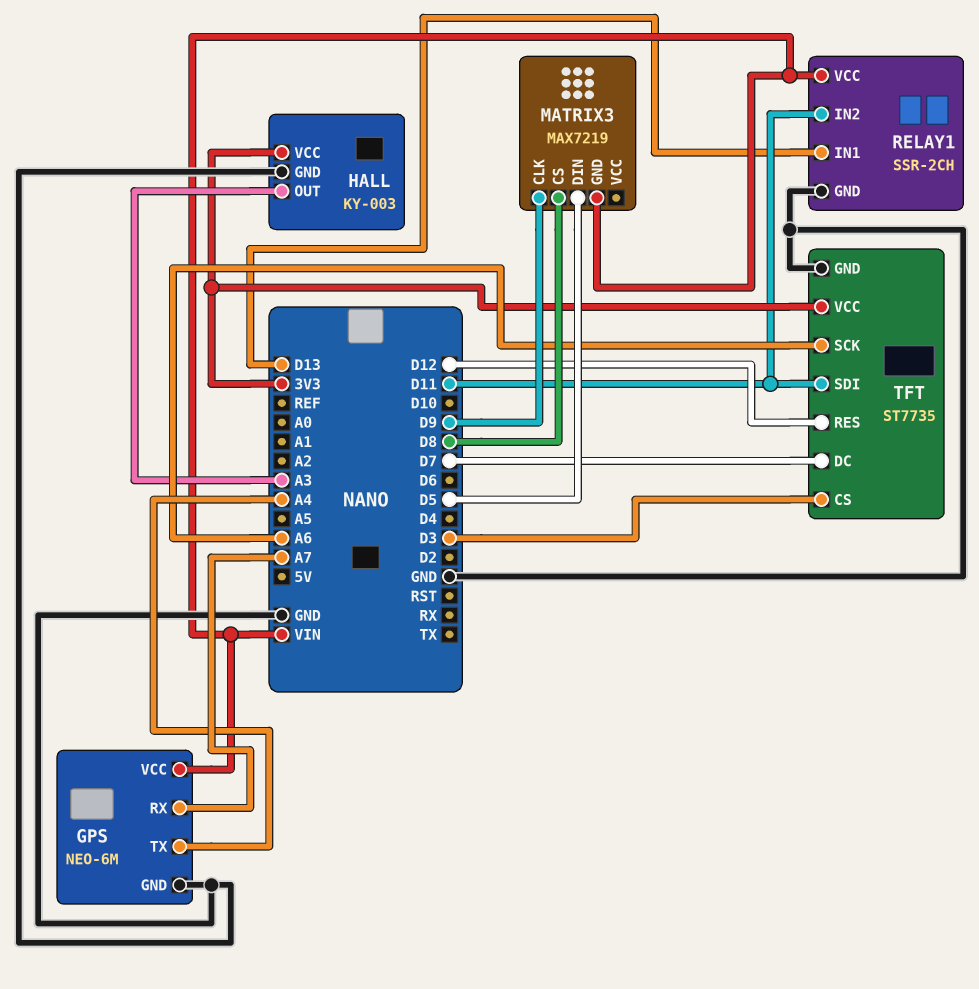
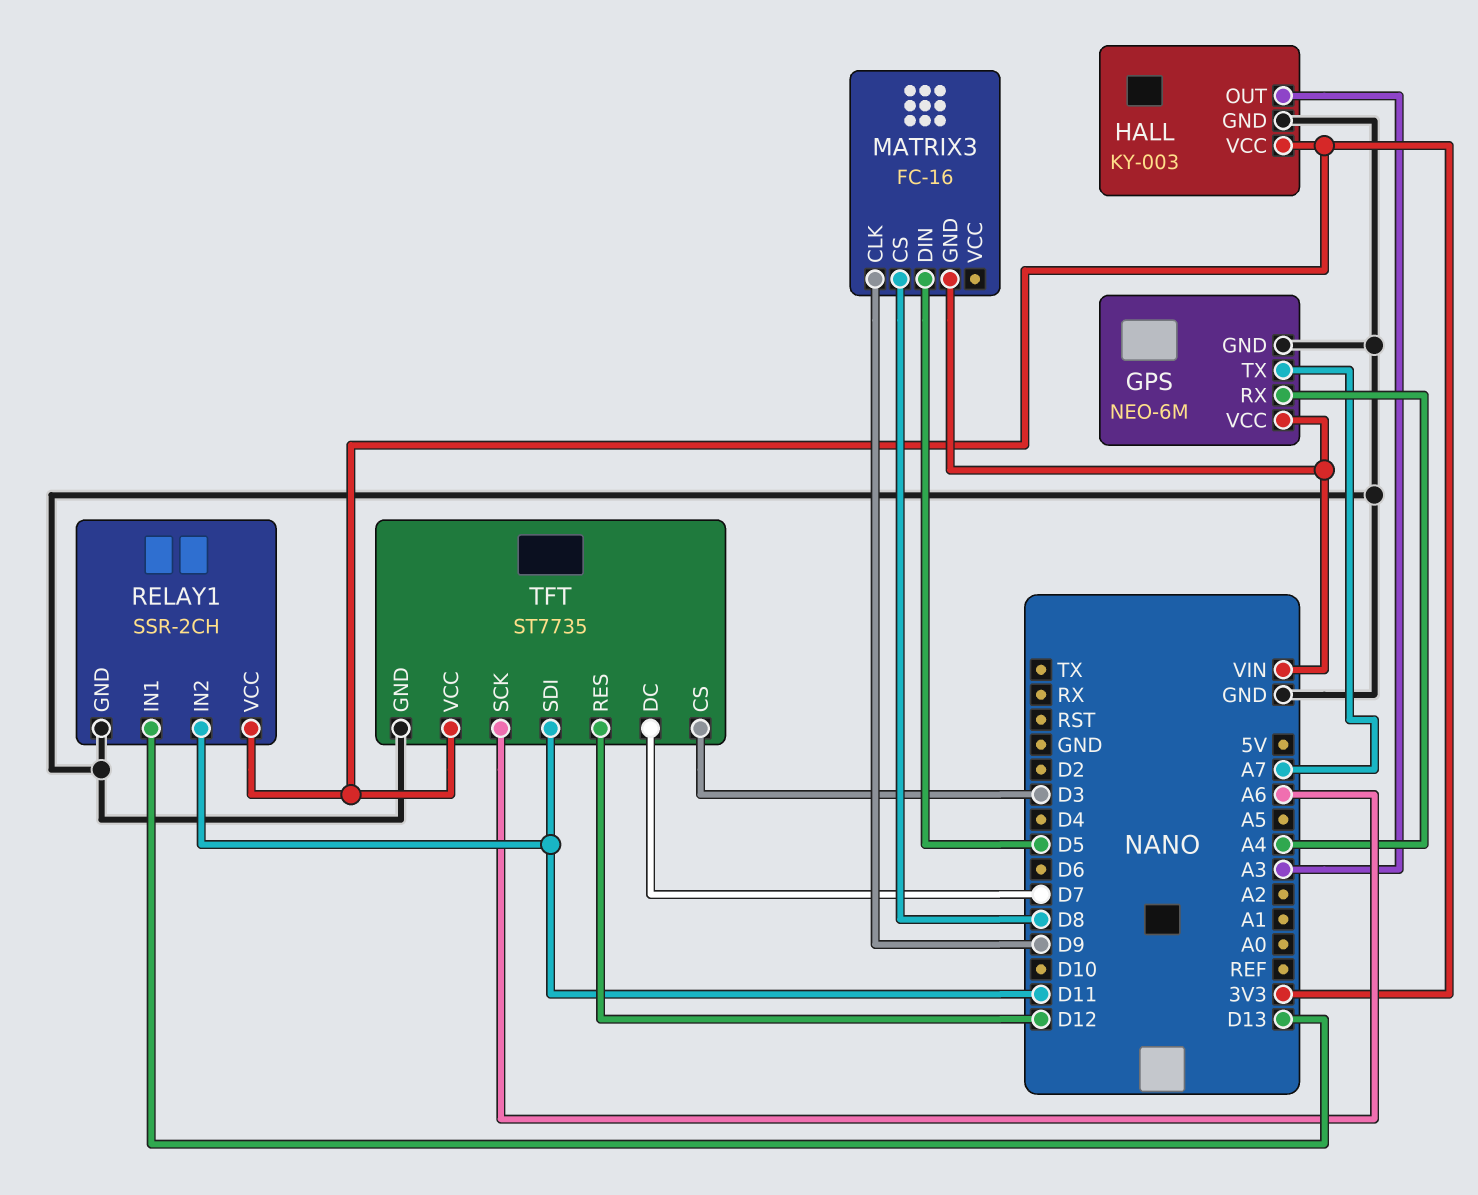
GPS pin RX: A7 -> A4
GPS pin TX: A4 -> A7
MATRIX3: MAX7219 -> FC-16
RELAY1 pin VCC: VIN -> 3V3

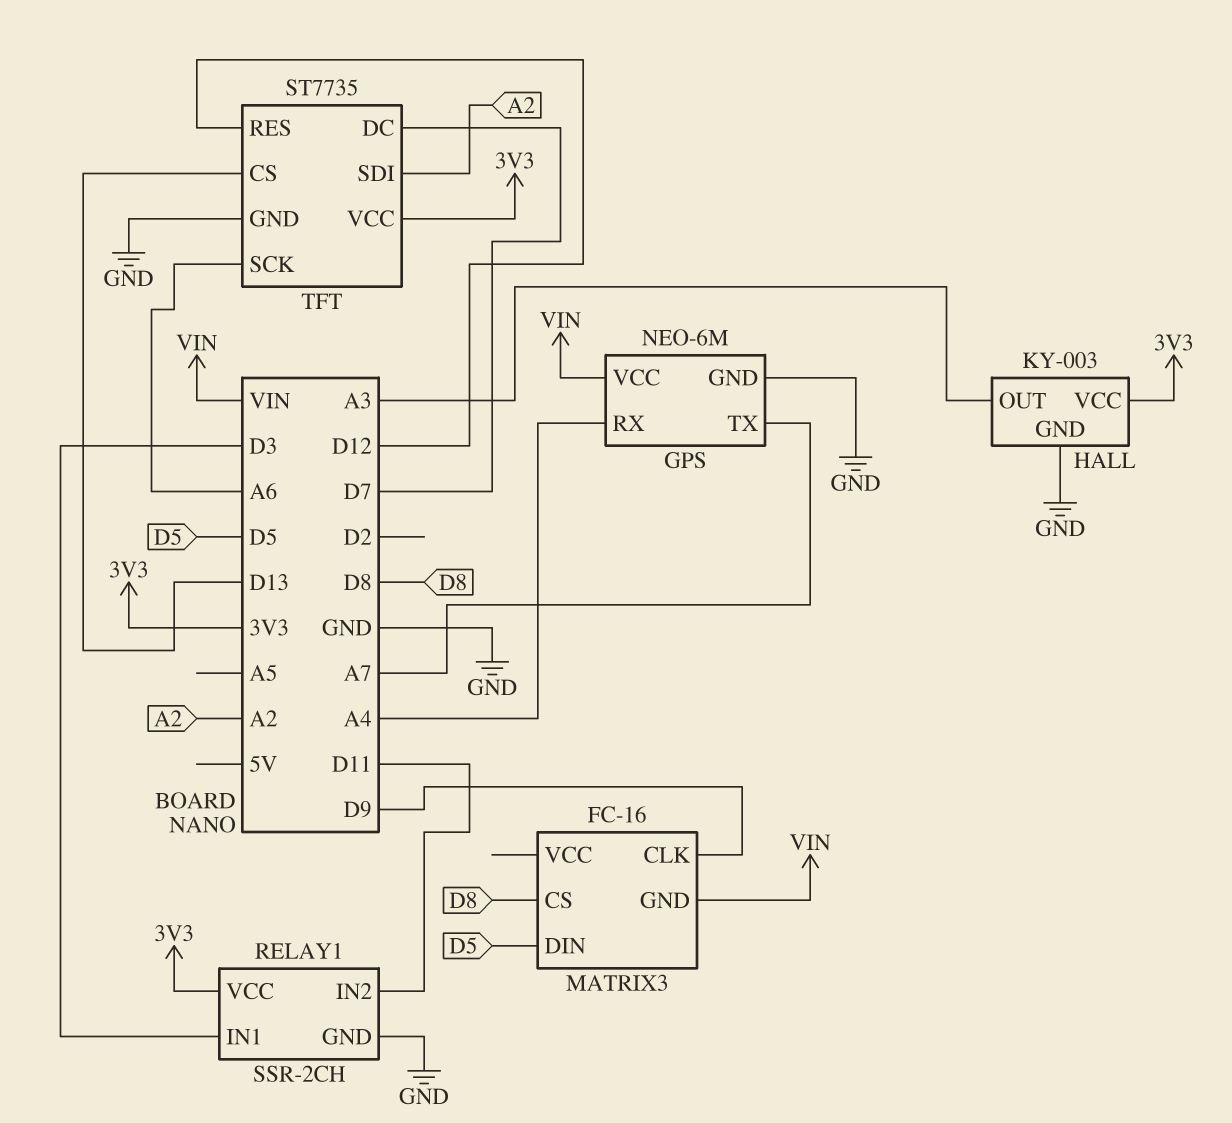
RELAY1 pin IN1: D13 -> D3
TFT pin CS: D3 -> D13
TFT pin SDI: D11 -> A2

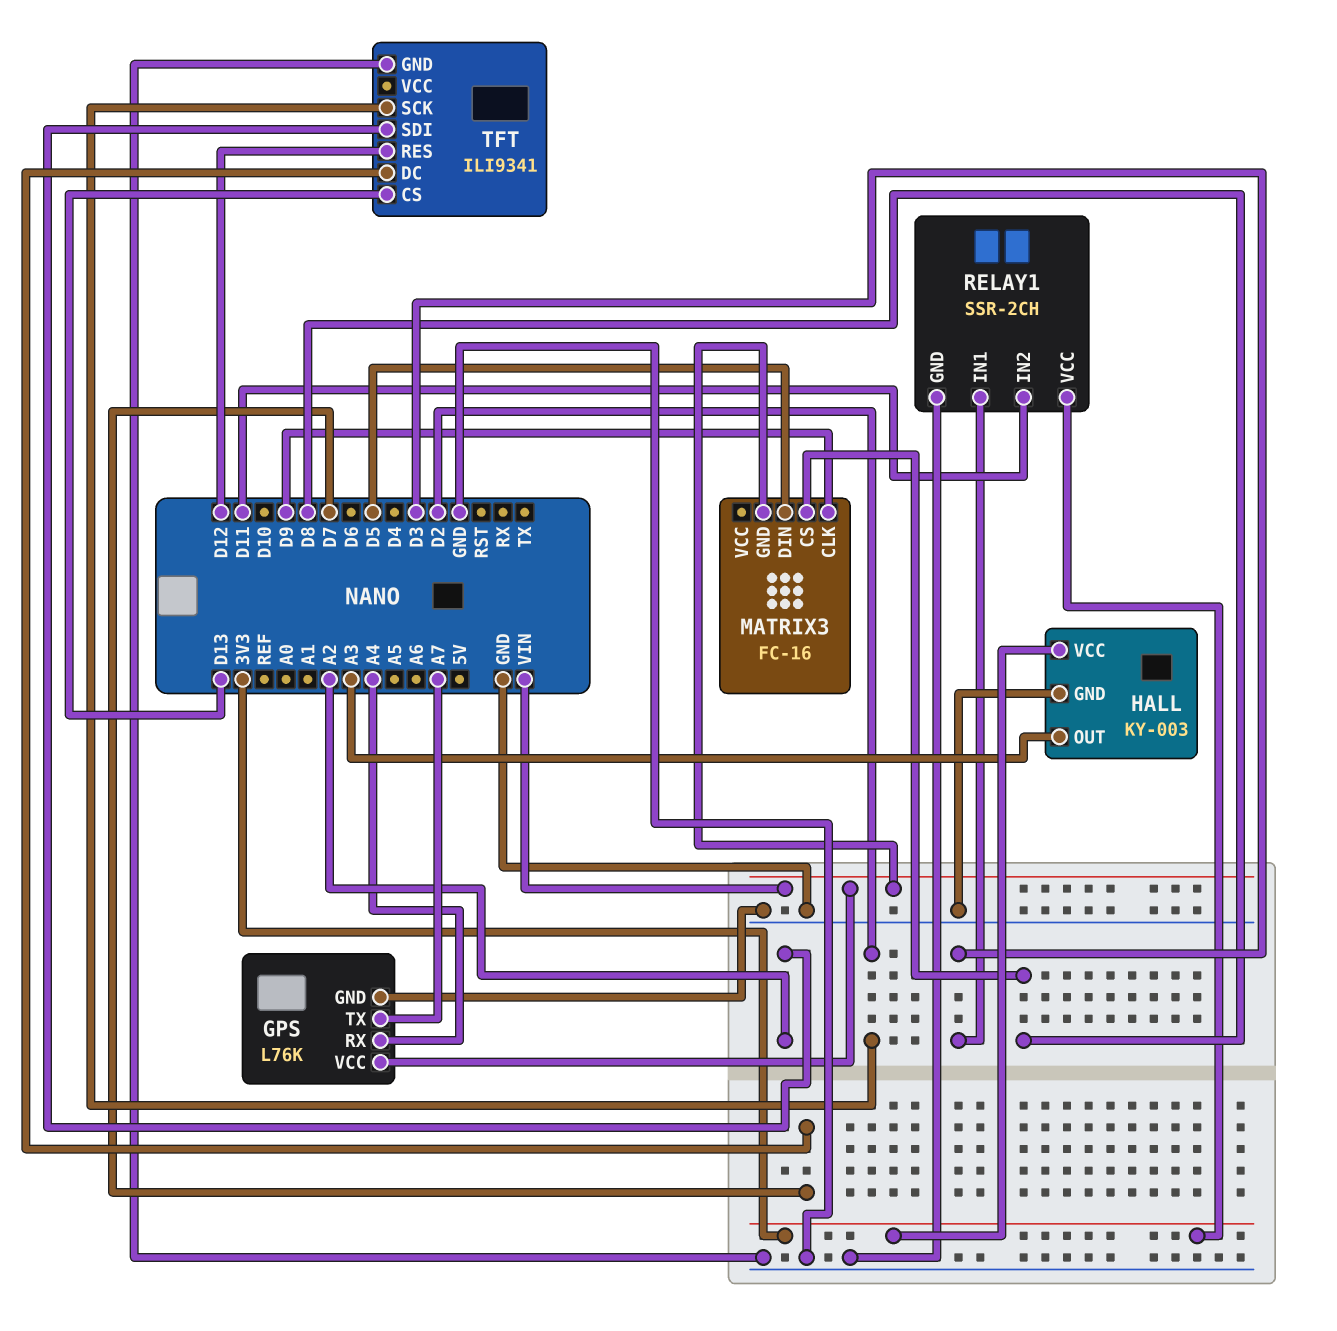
GPS: NEO-6M -> L76K
TFT: ST7735 -> ILI9341
TFT pin SCK: A6 -> D2
TFT pin VCC: 3V3 -> none

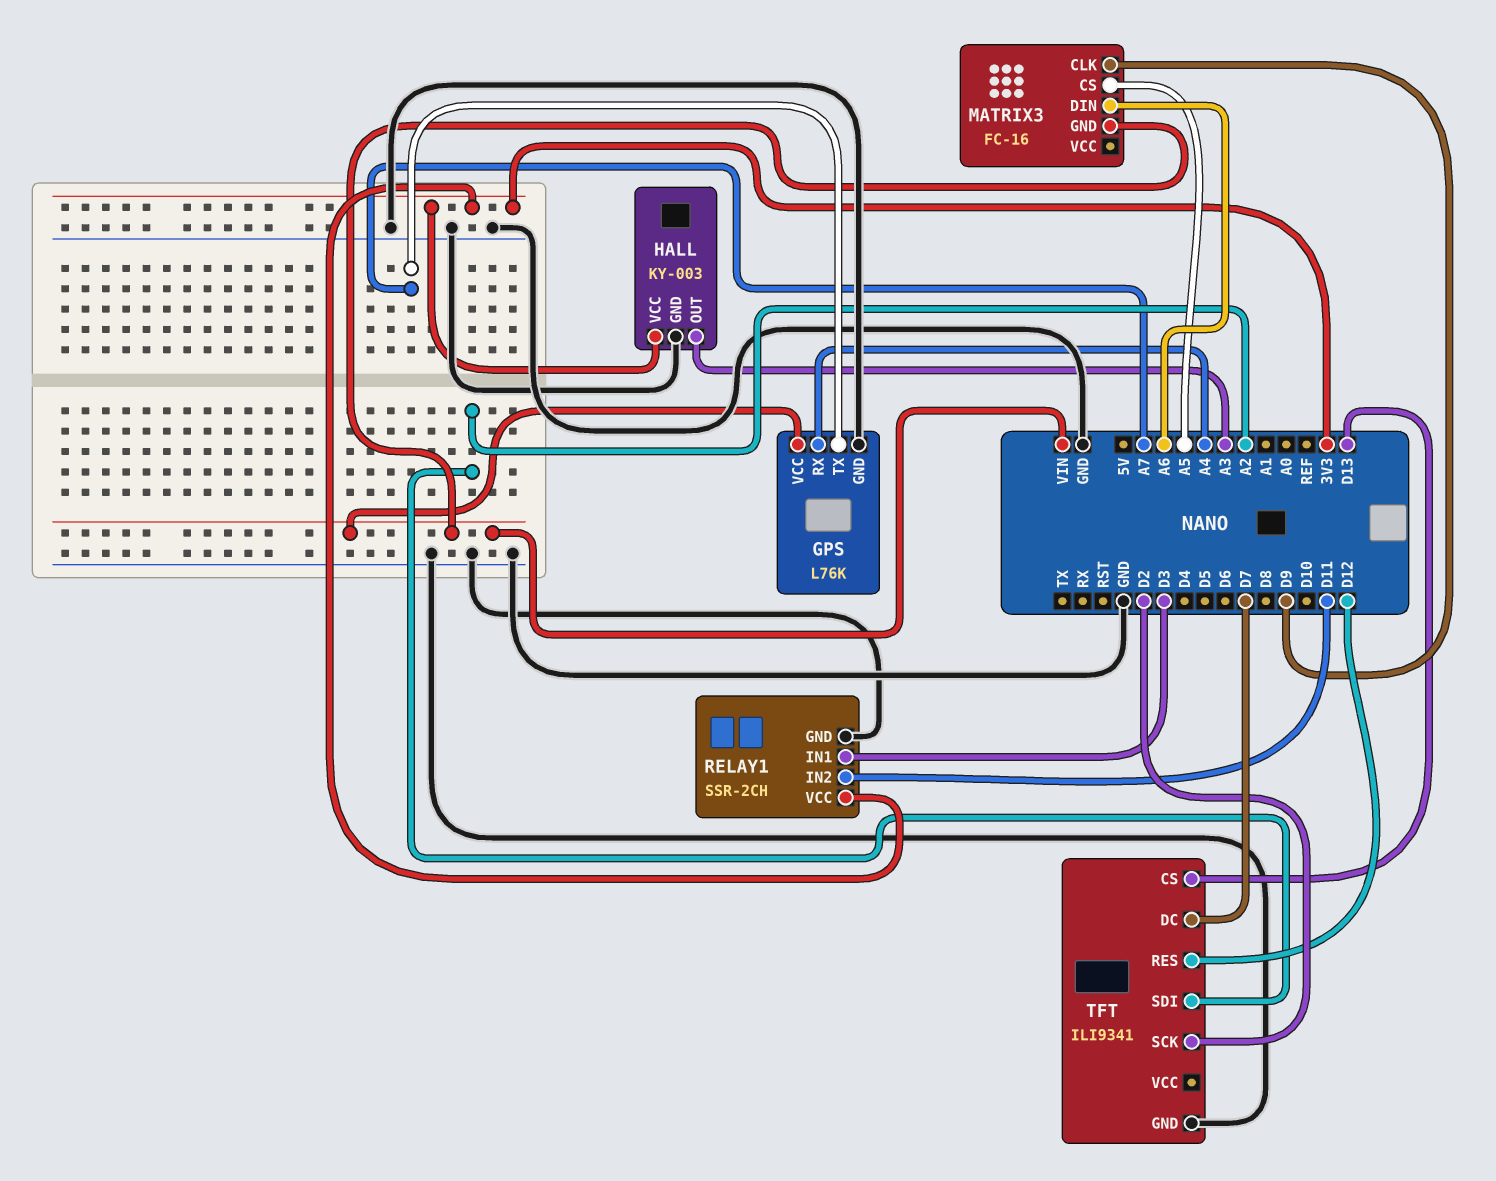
MATRIX3 pin CS: D8 -> A5
MATRIX3 pin DIN: D5 -> A6

